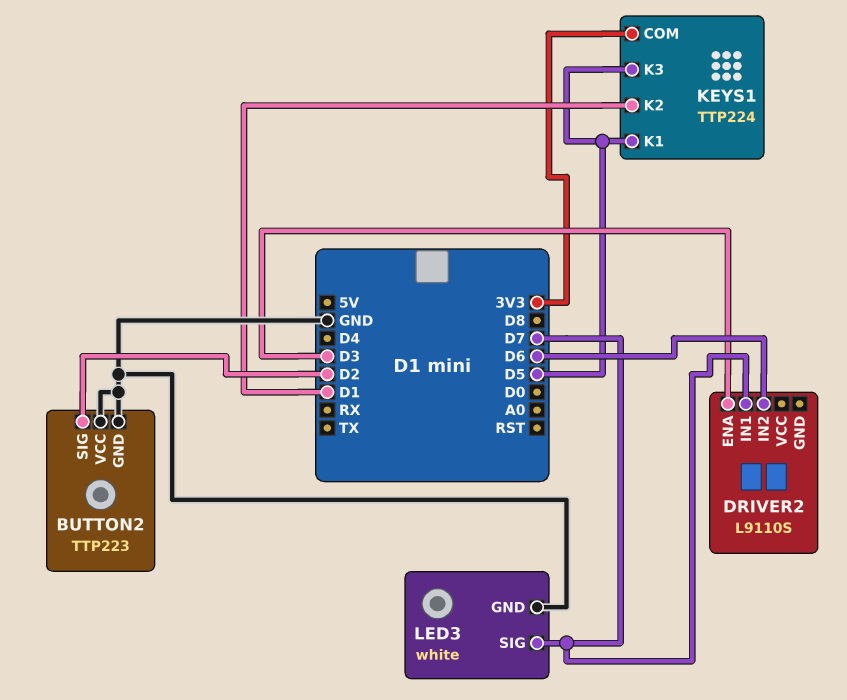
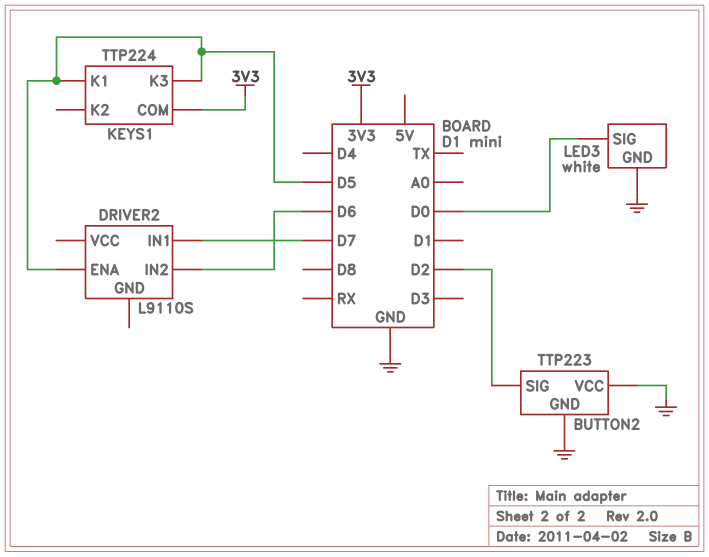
DRIVER2 pin ENA: D3 -> D5
KEYS1 pin K2: D1 -> none
LED3 pin SIG: D7 -> D0

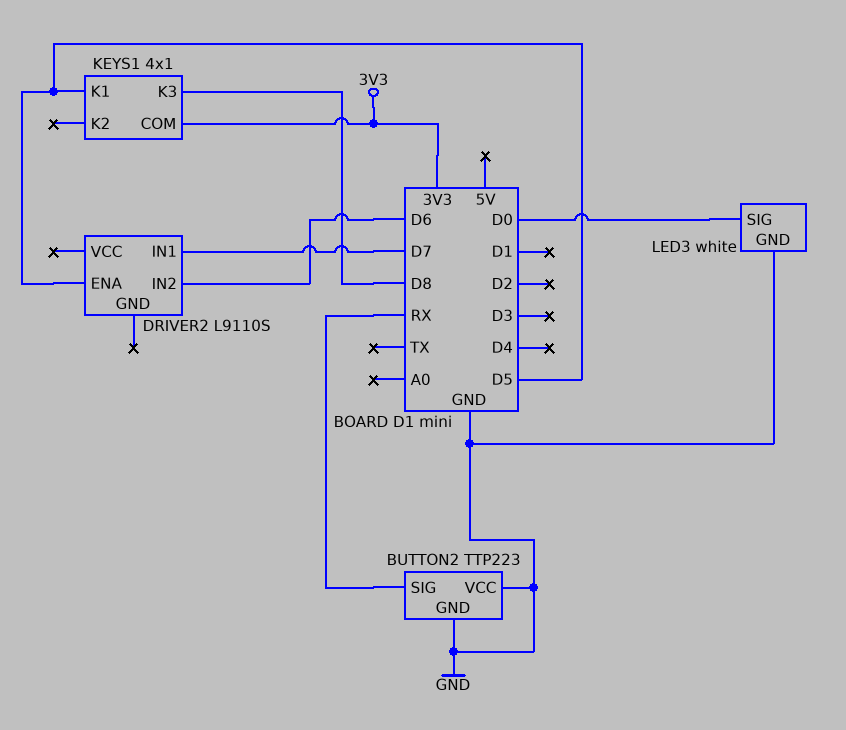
BUTTON2 pin SIG: D2 -> RX
KEYS1: TTP224 -> 4x1
KEYS1 pin K3: D5 -> D8

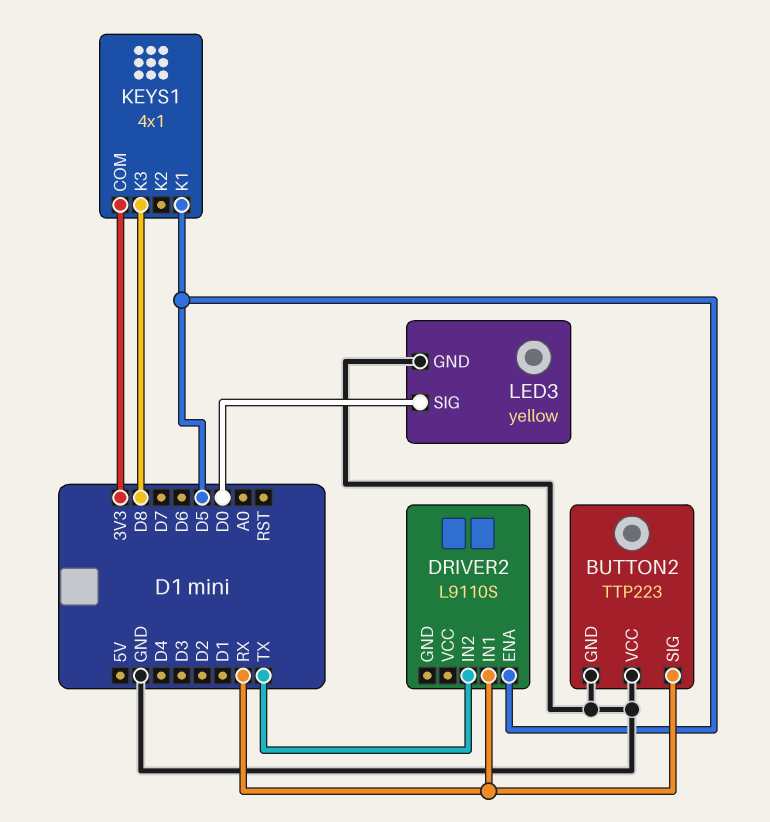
DRIVER2 pin IN1: D7 -> RX
DRIVER2 pin IN2: D6 -> TX
LED3: white -> yellow

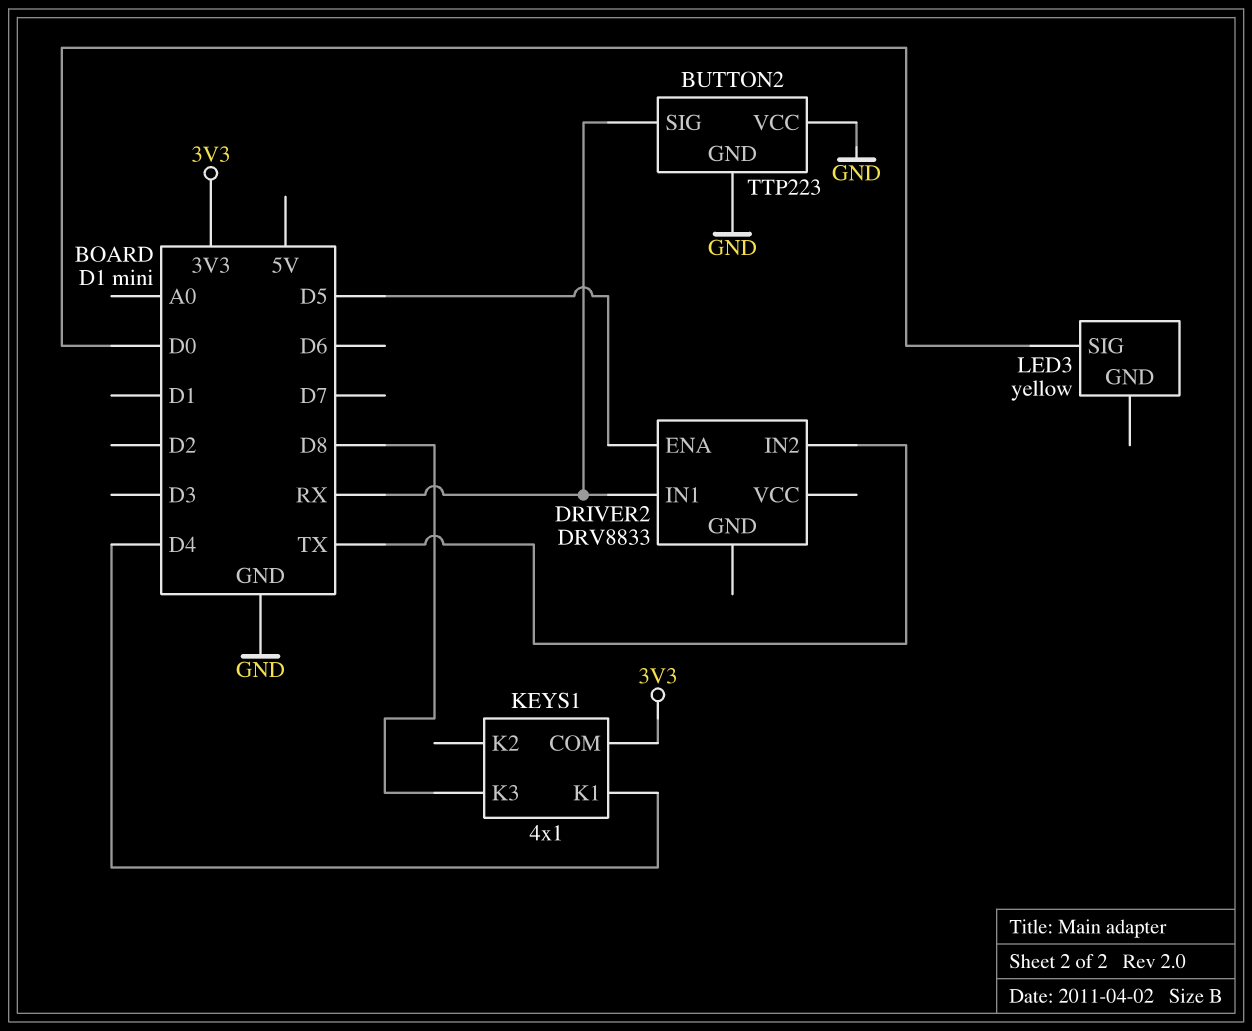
DRIVER2: L9110S -> DRV8833
KEYS1 pin K1: D5 -> D4
LED3 pin GND: GND -> none

